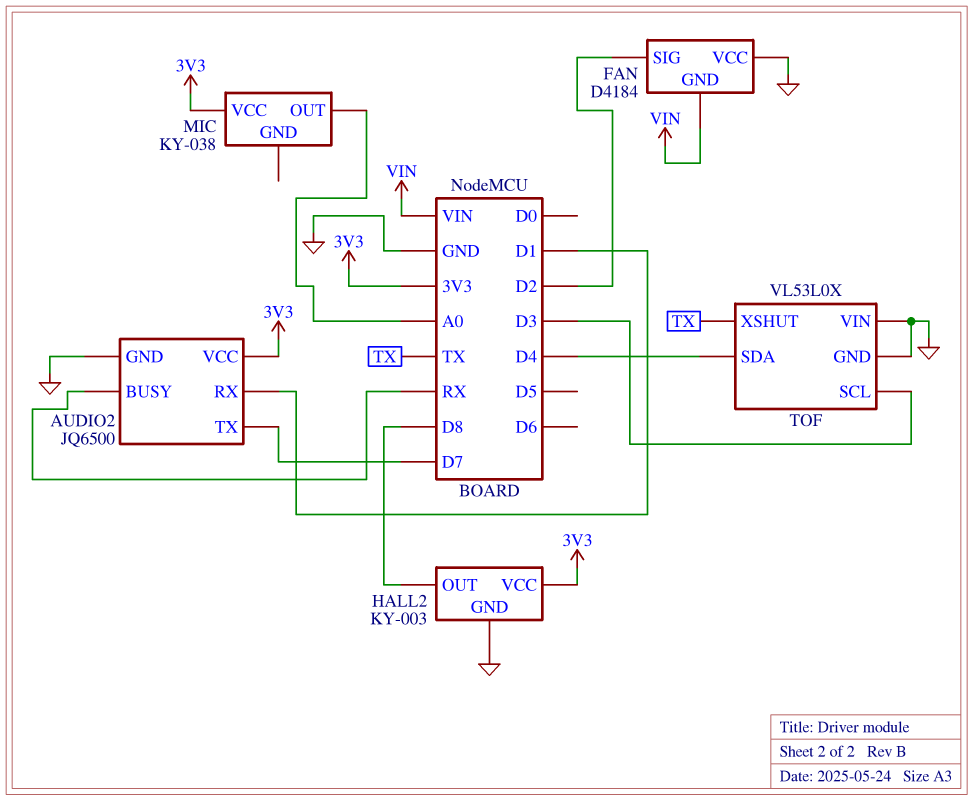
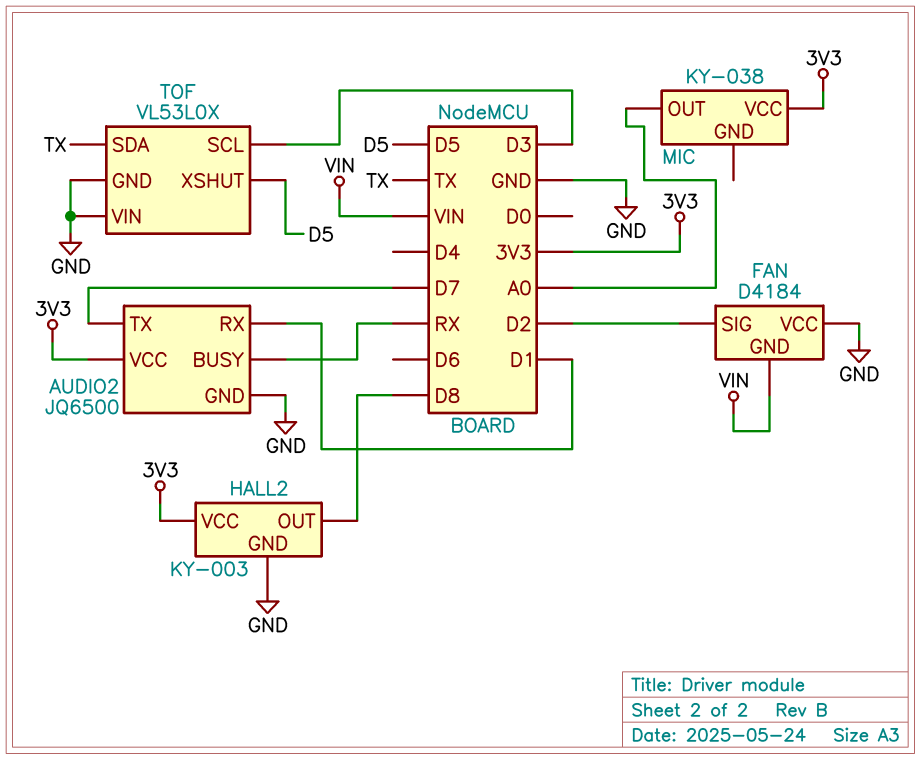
TOF pin SDA: D4 -> TX
TOF pin XSHUT: TX -> D5

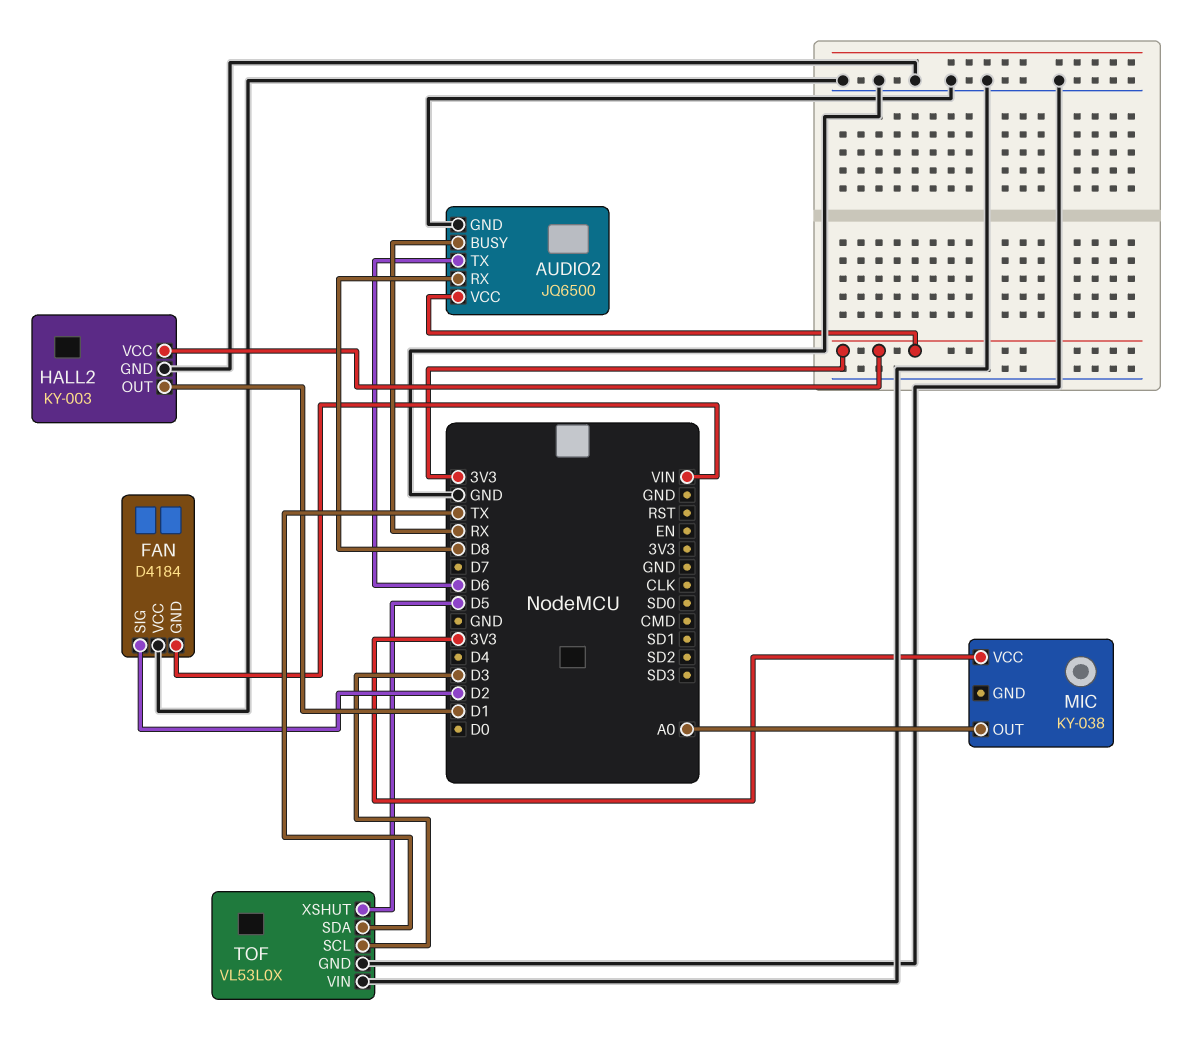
AUDIO2 pin RX: D1 -> D8
AUDIO2 pin TX: D7 -> D6
HALL2 pin OUT: D8 -> D1

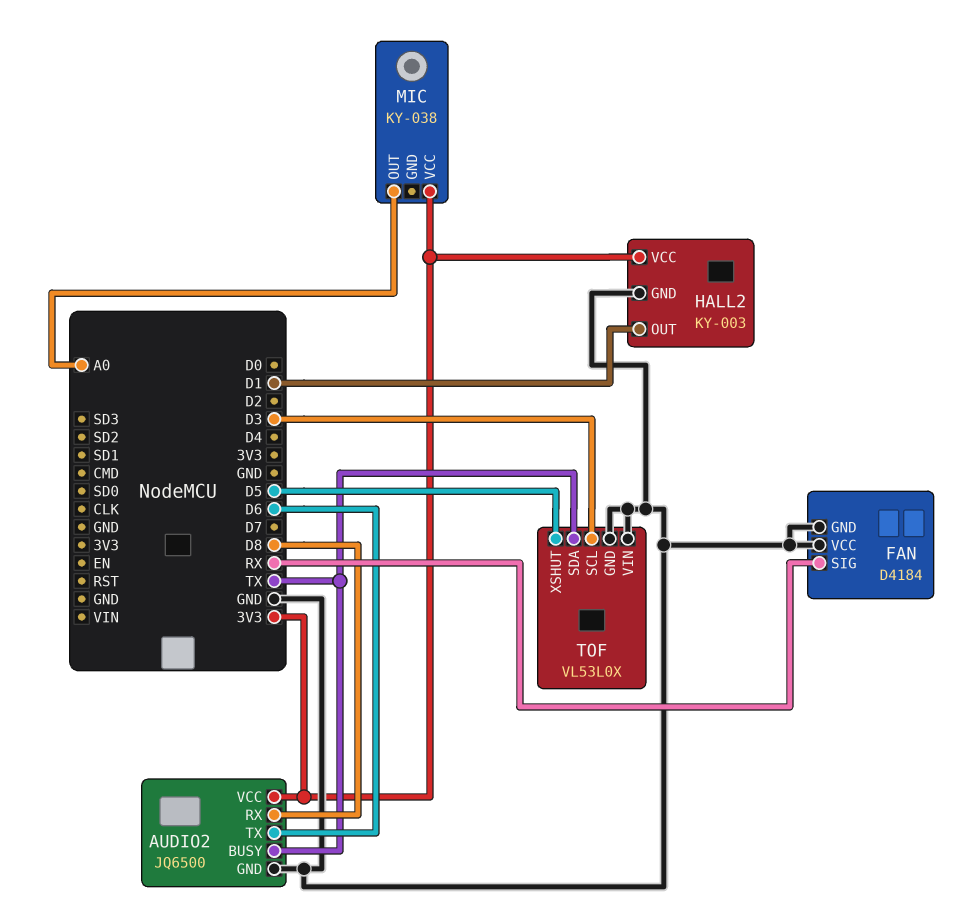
AUDIO2 pin BUSY: RX -> TX
FAN pin GND: VIN -> GND
FAN pin SIG: D2 -> RX

